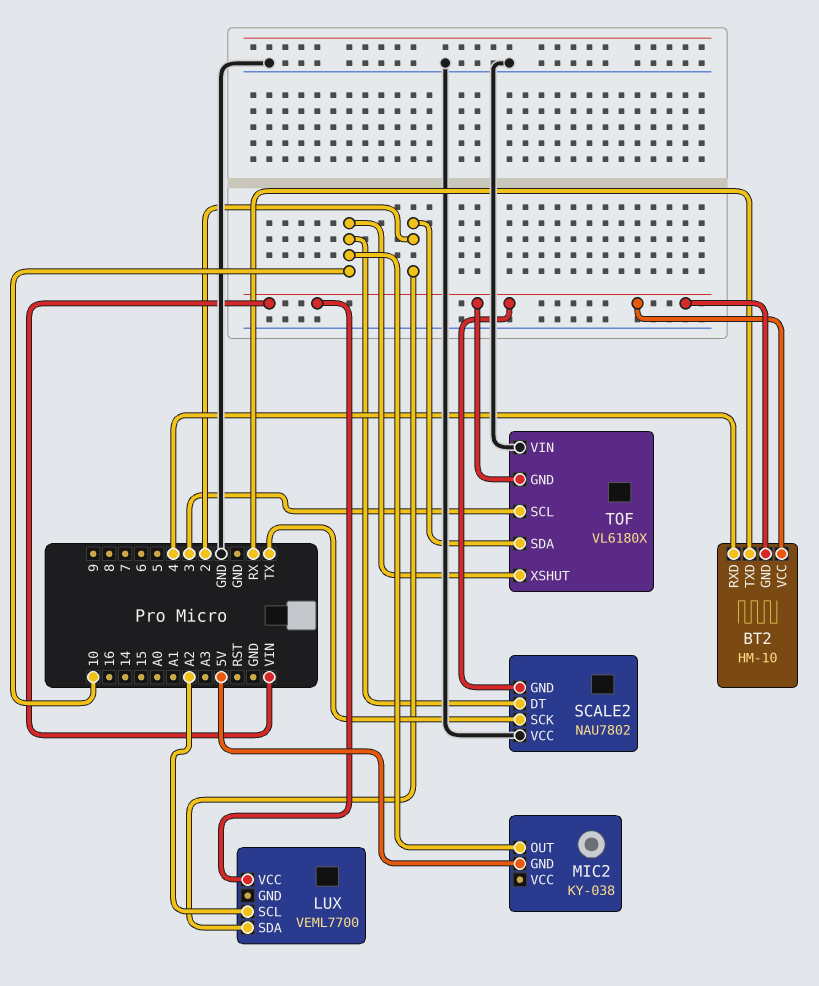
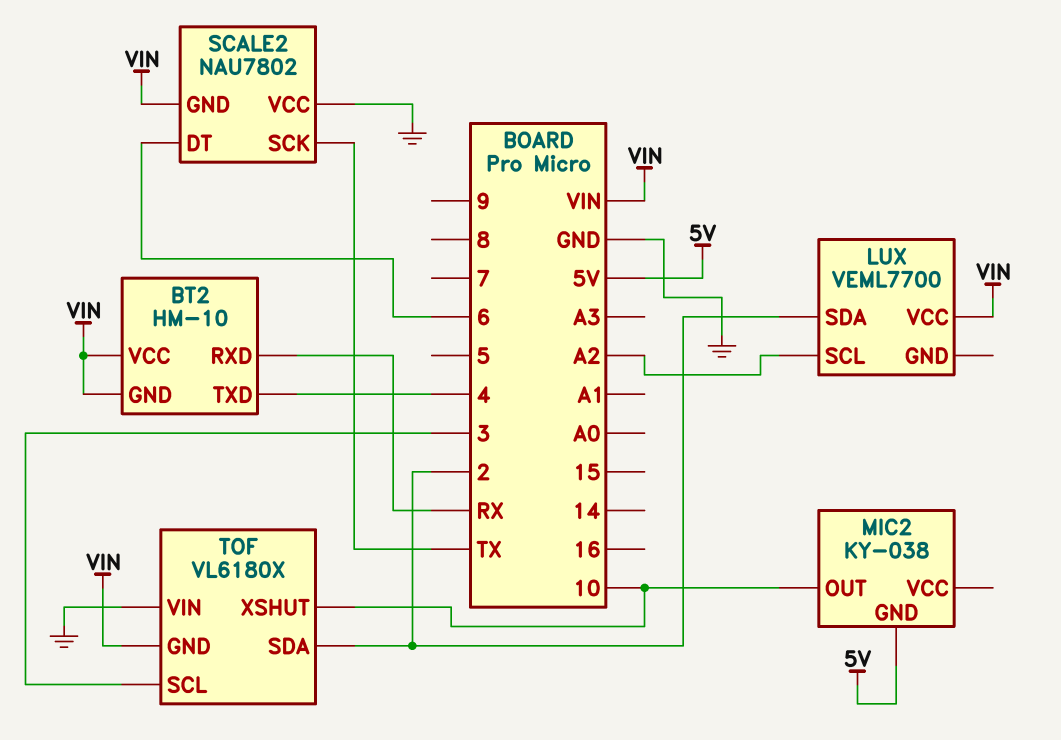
BT2 pin RXD: 4 -> RX
BT2 pin TXD: RX -> 4
SCALE2 pin DT: 10 -> 6

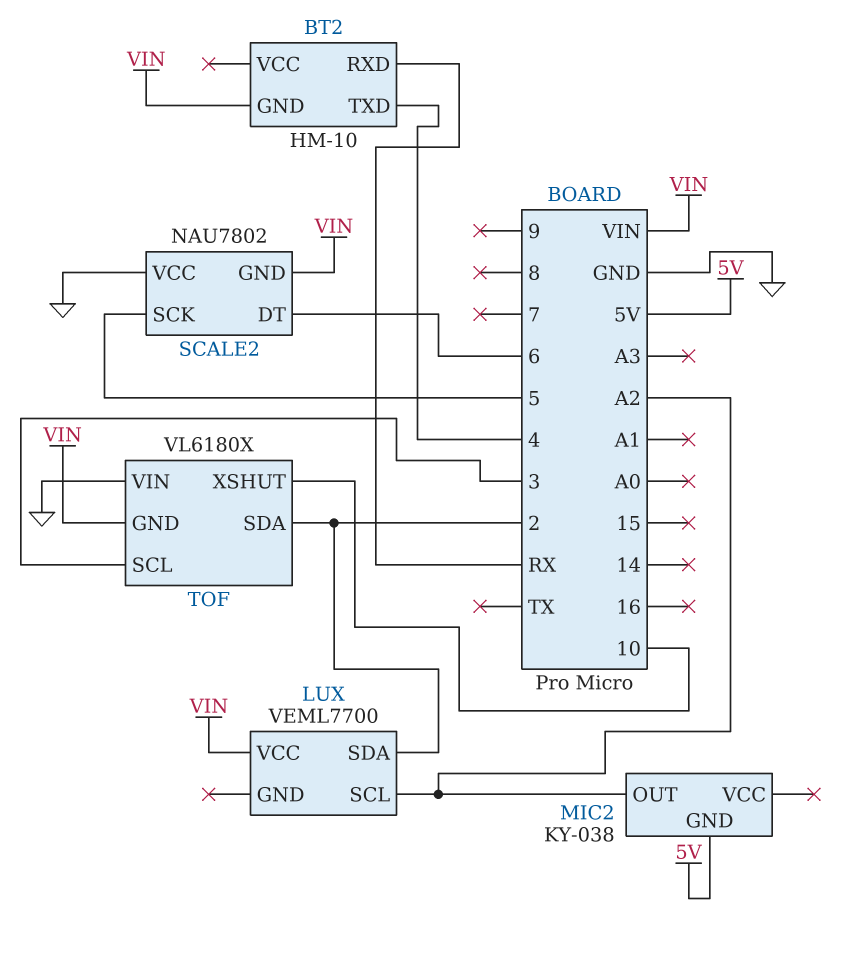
BT2 pin VCC: VIN -> none
MIC2 pin OUT: 10 -> A2
SCALE2 pin SCK: TX -> 5

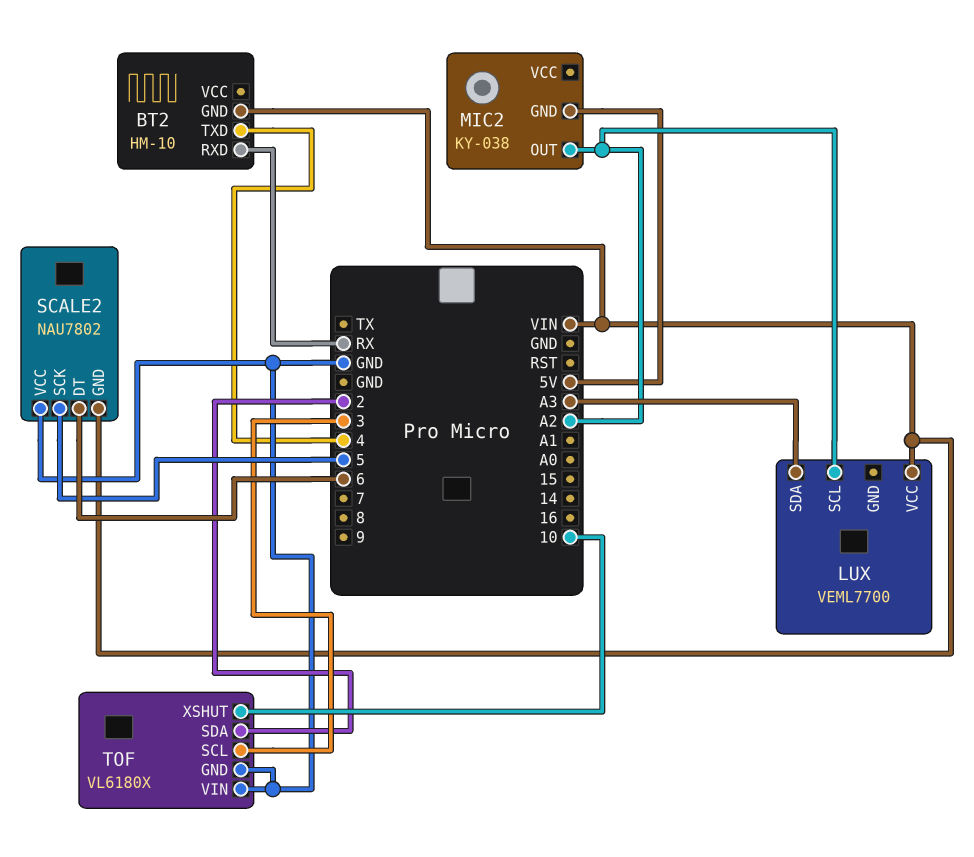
LUX pin SDA: 2 -> A3
TOF pin GND: VIN -> GND

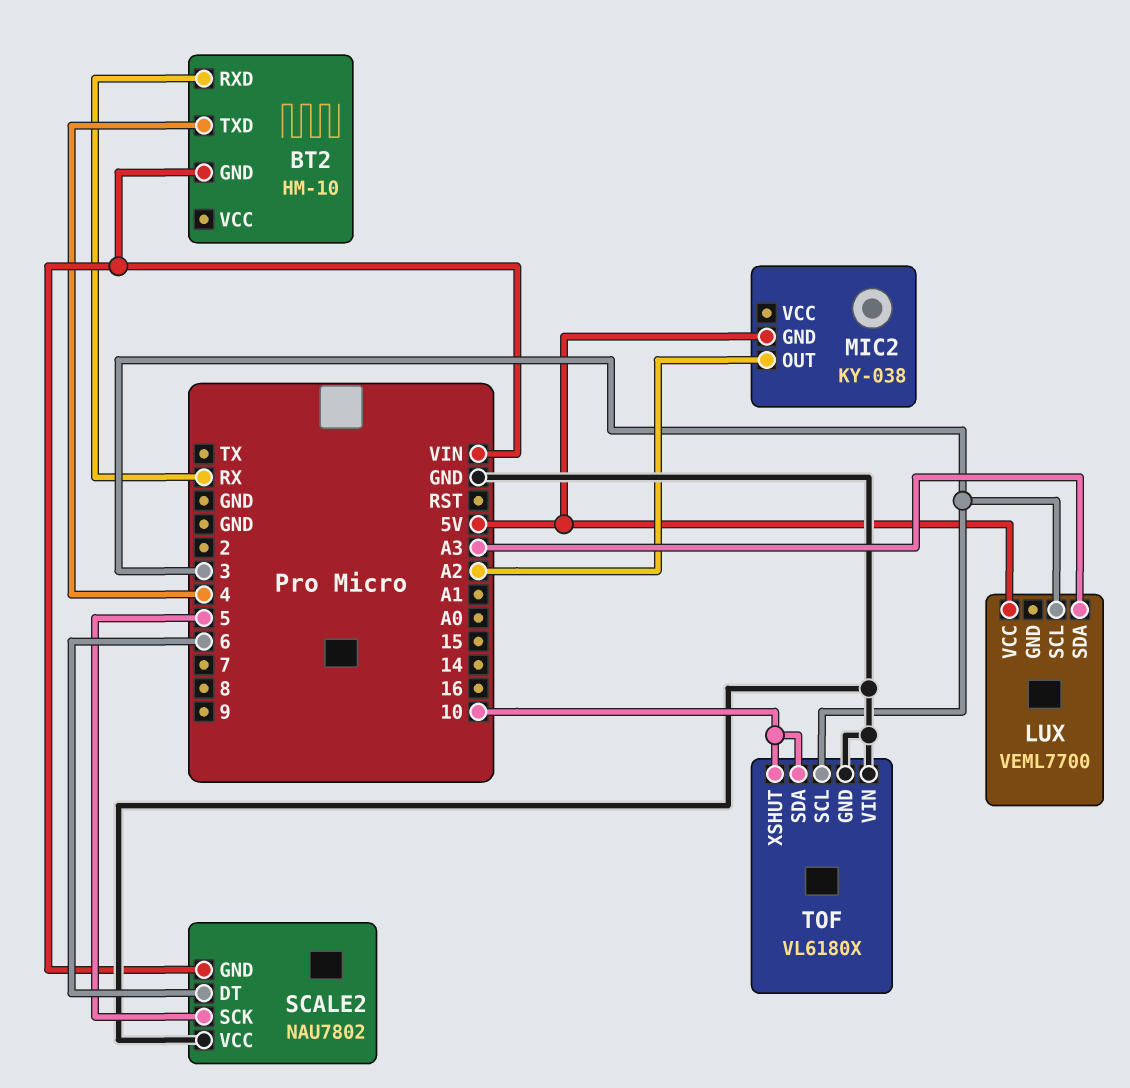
LUX pin SCL: A2 -> 3
LUX pin VCC: VIN -> 5V
TOF pin SDA: 2 -> 10

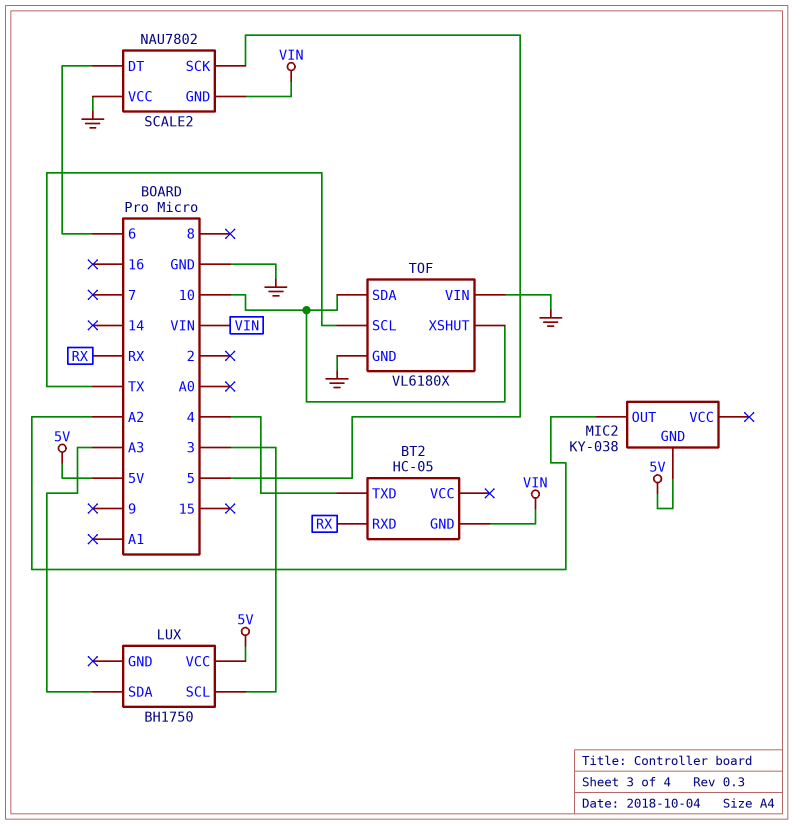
BT2: HM-10 -> HC-05
LUX: VEML7700 -> BH1750
TOF pin SCL: 3 -> TX

